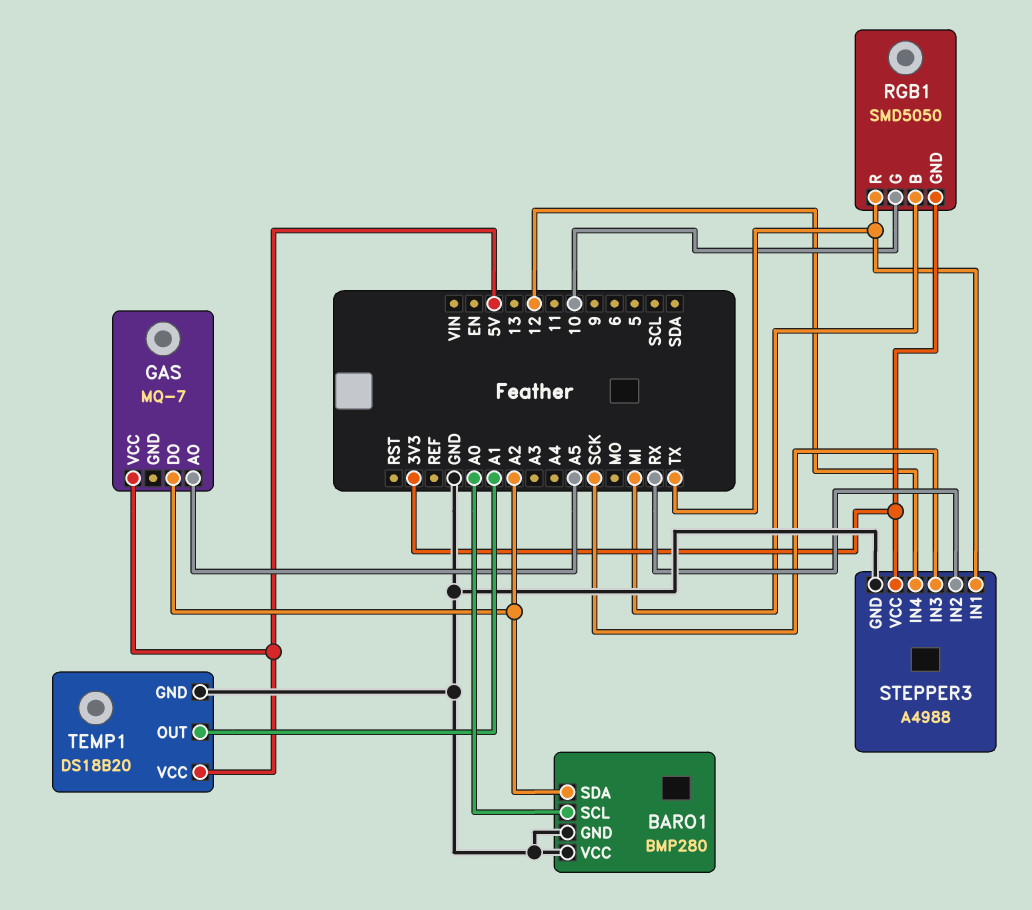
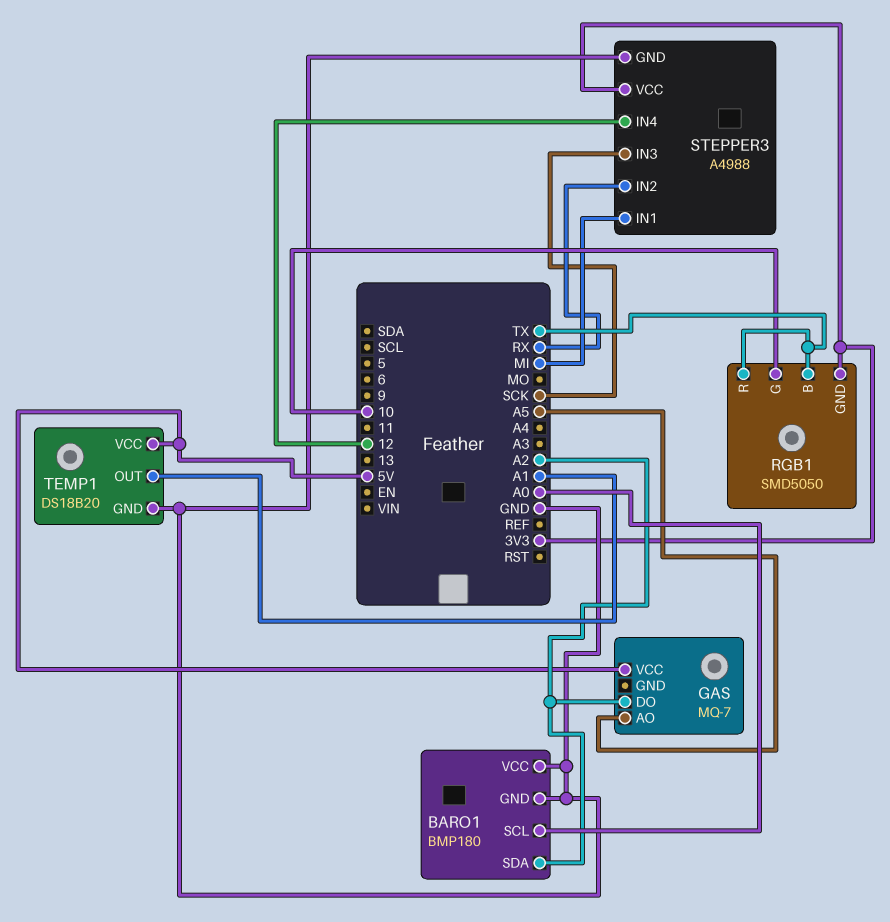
BARO1: BMP280 -> BMP180
RGB1 pin B: MI -> TX
STEPPER3 pin IN1: TX -> MI

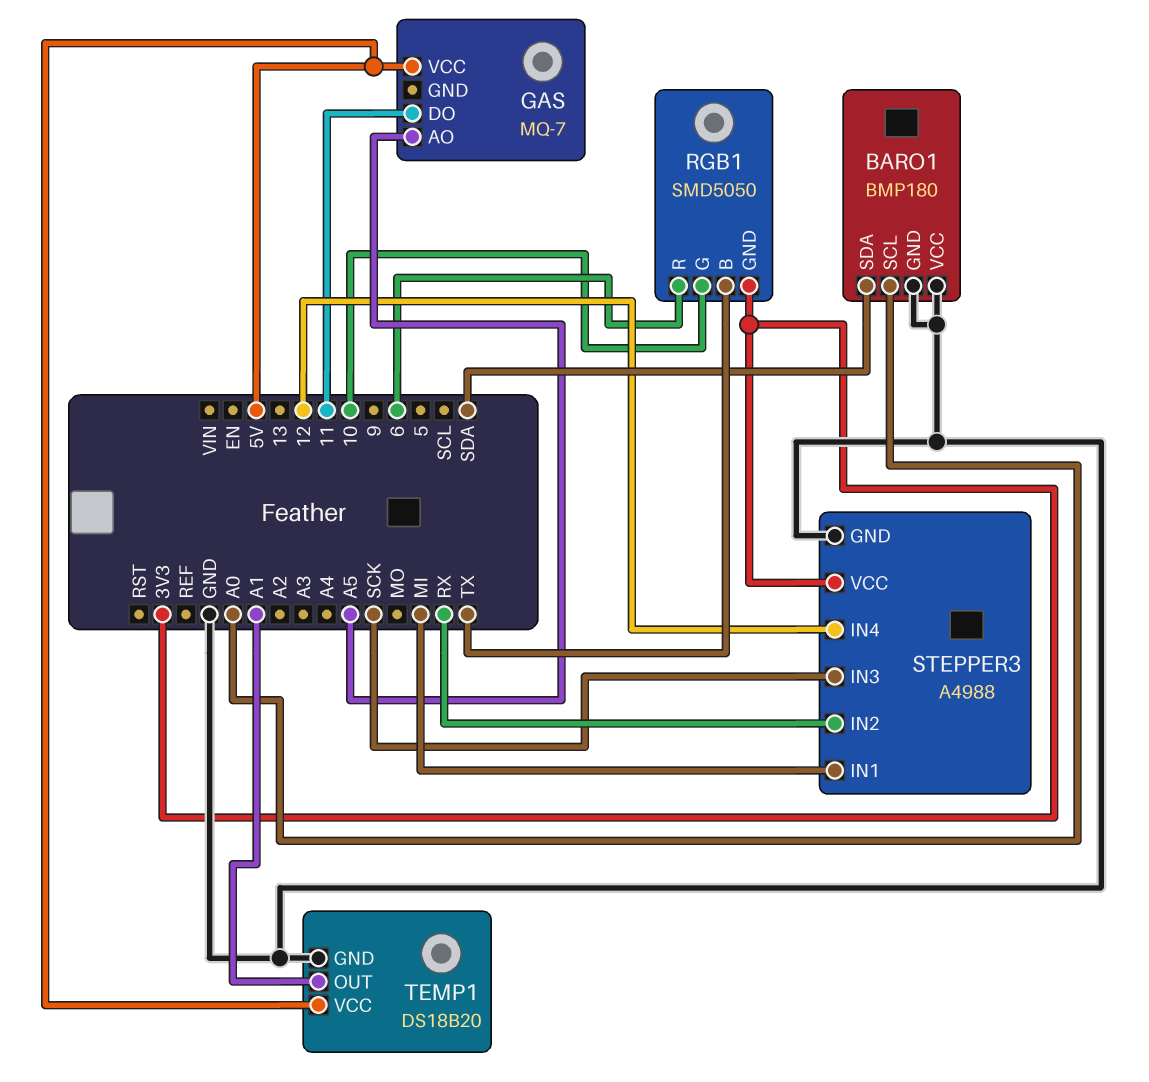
BARO1 pin SDA: A2 -> SDA
GAS pin DO: A2 -> 11
RGB1 pin R: TX -> 6

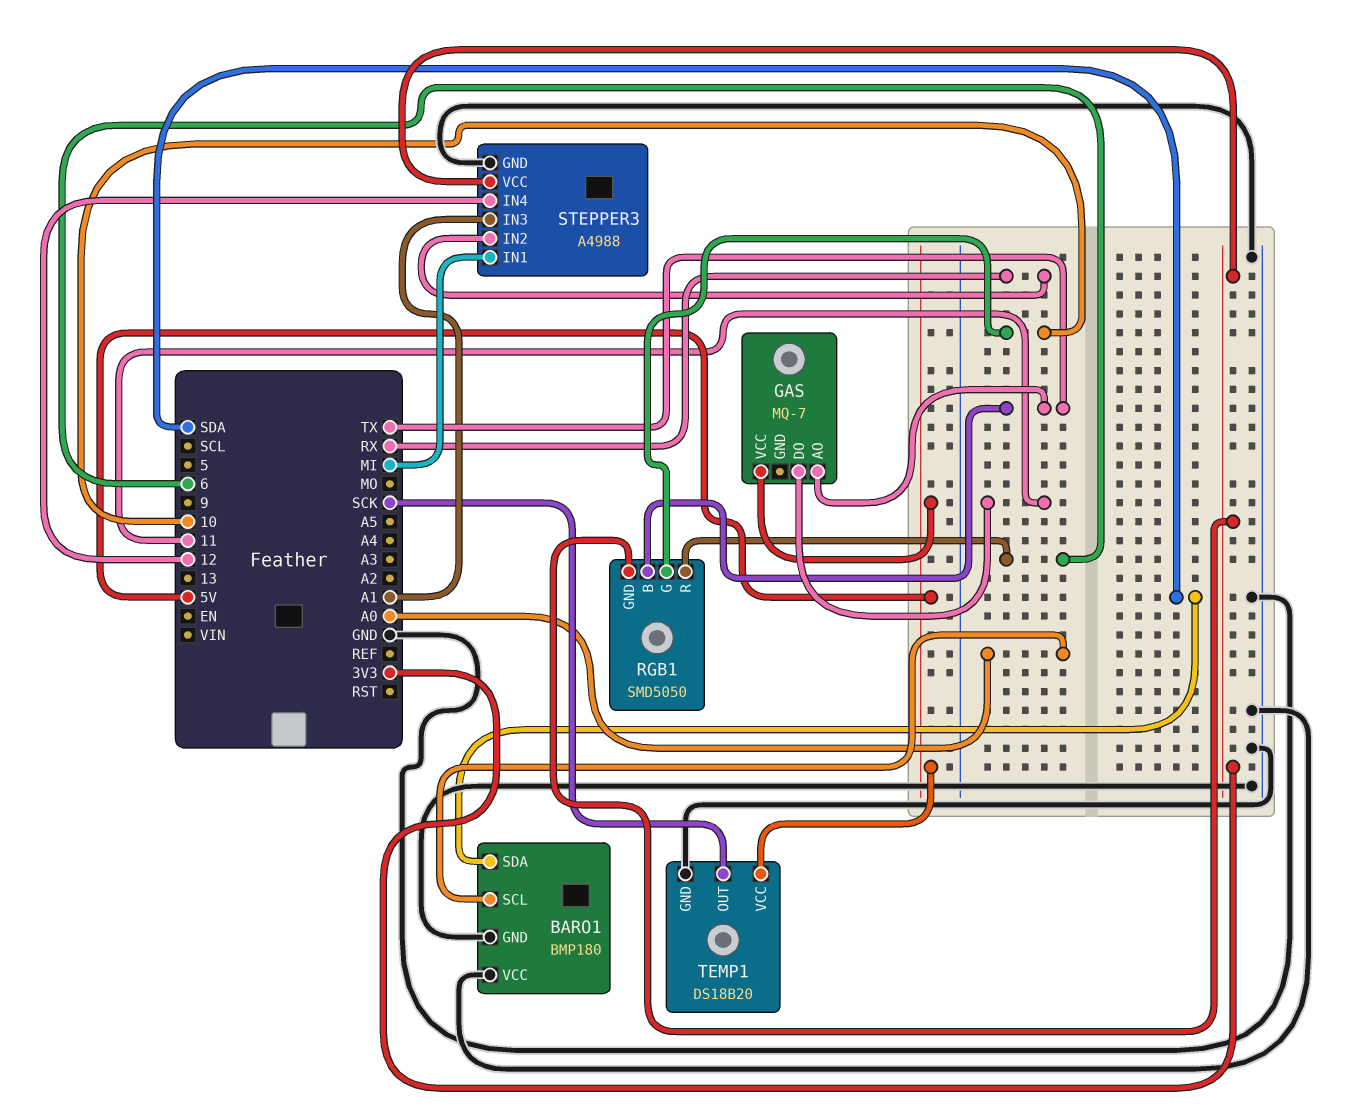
GAS pin AO: A5 -> TX
STEPPER3 pin IN3: SCK -> A1
TEMP1 pin OUT: A1 -> SCK

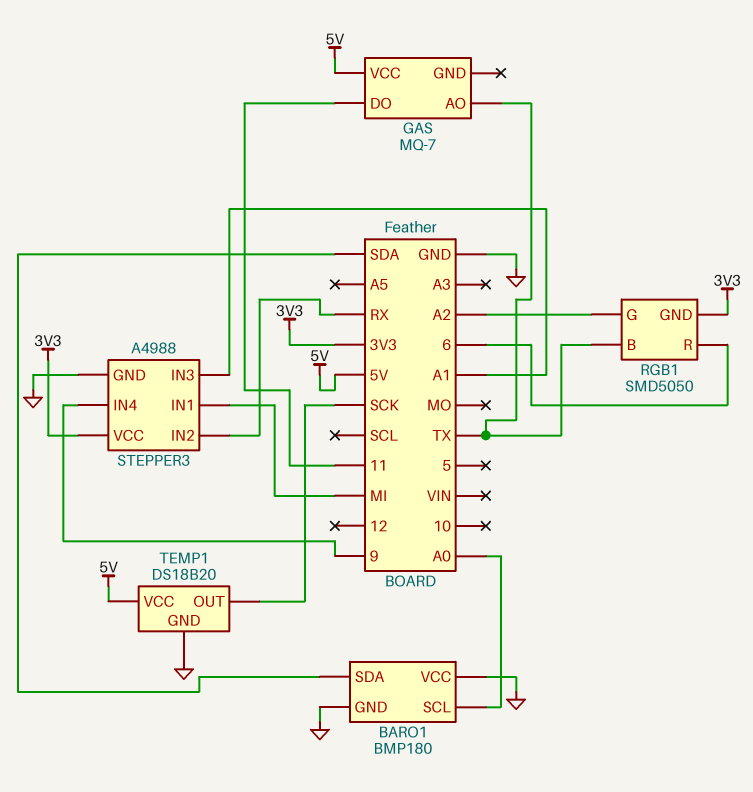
RGB1 pin G: 10 -> A2
STEPPER3 pin IN4: 12 -> 9

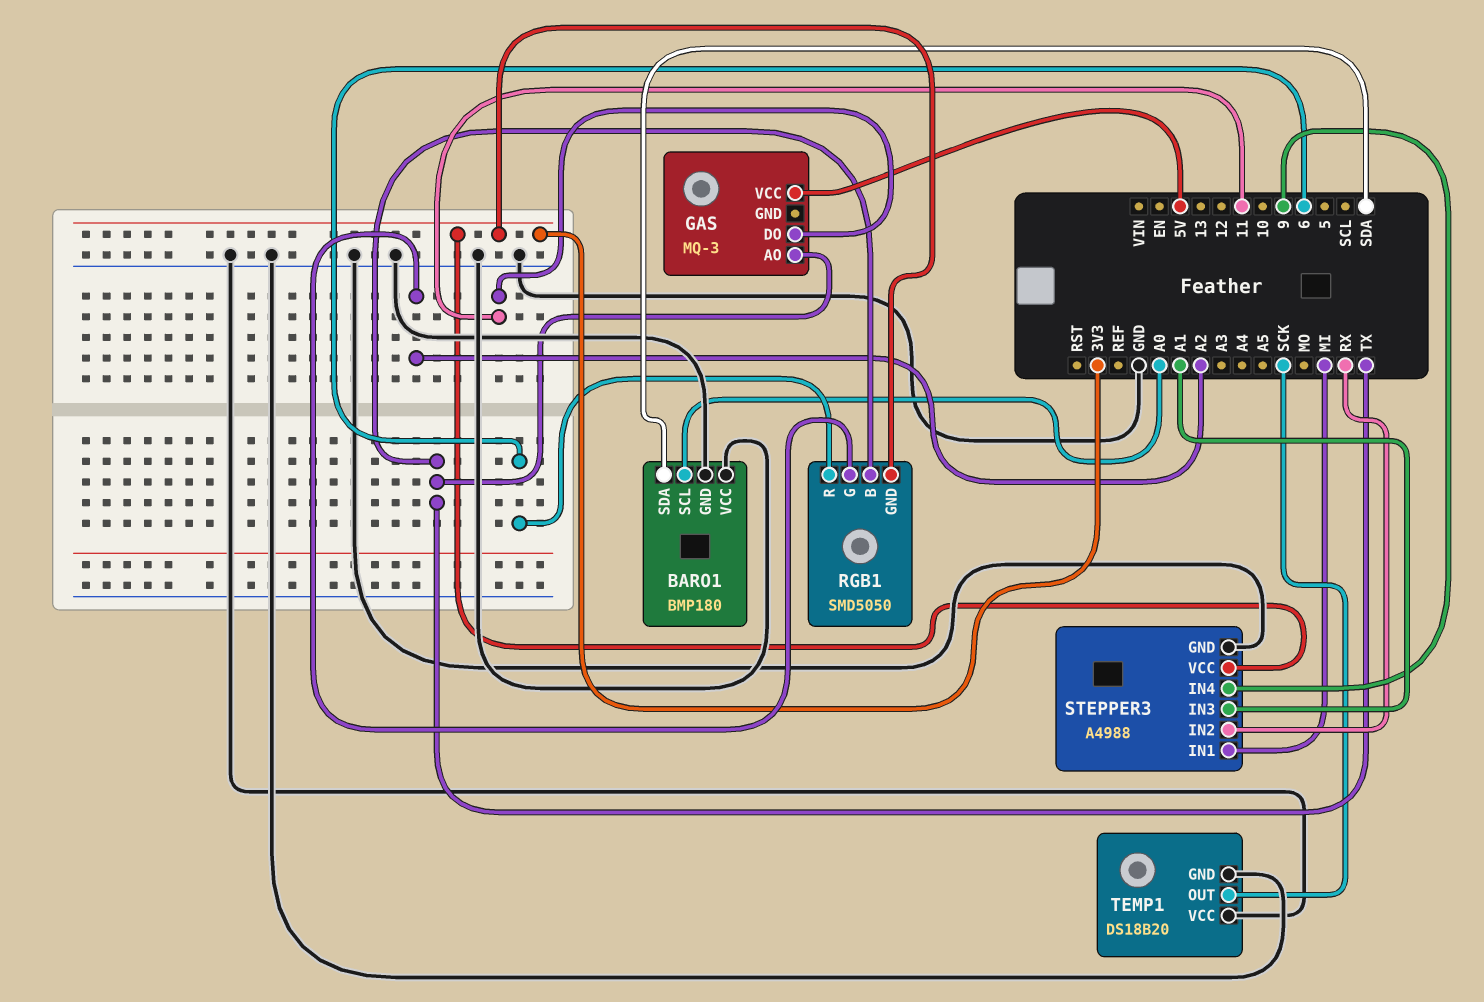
GAS: MQ-7 -> MQ-3
TEMP1 pin VCC: 5V -> GND

